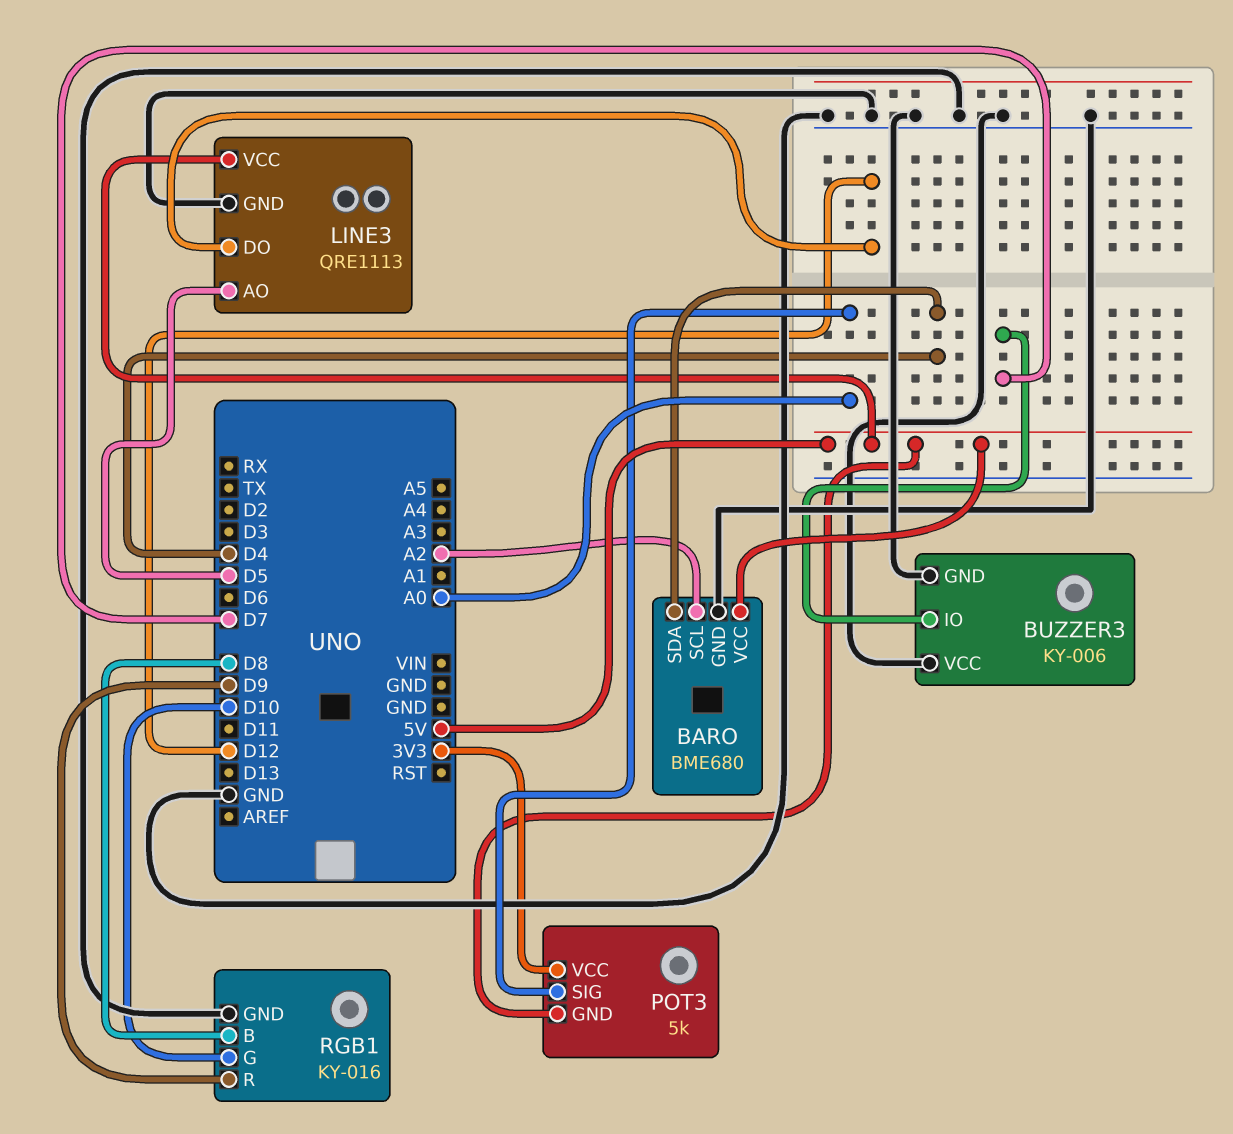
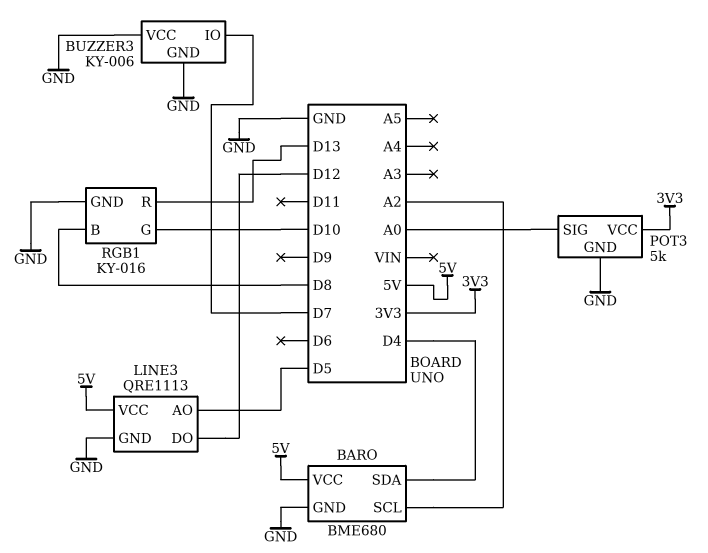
POT3 pin GND: 5V -> GND
RGB1 pin R: D9 -> D13

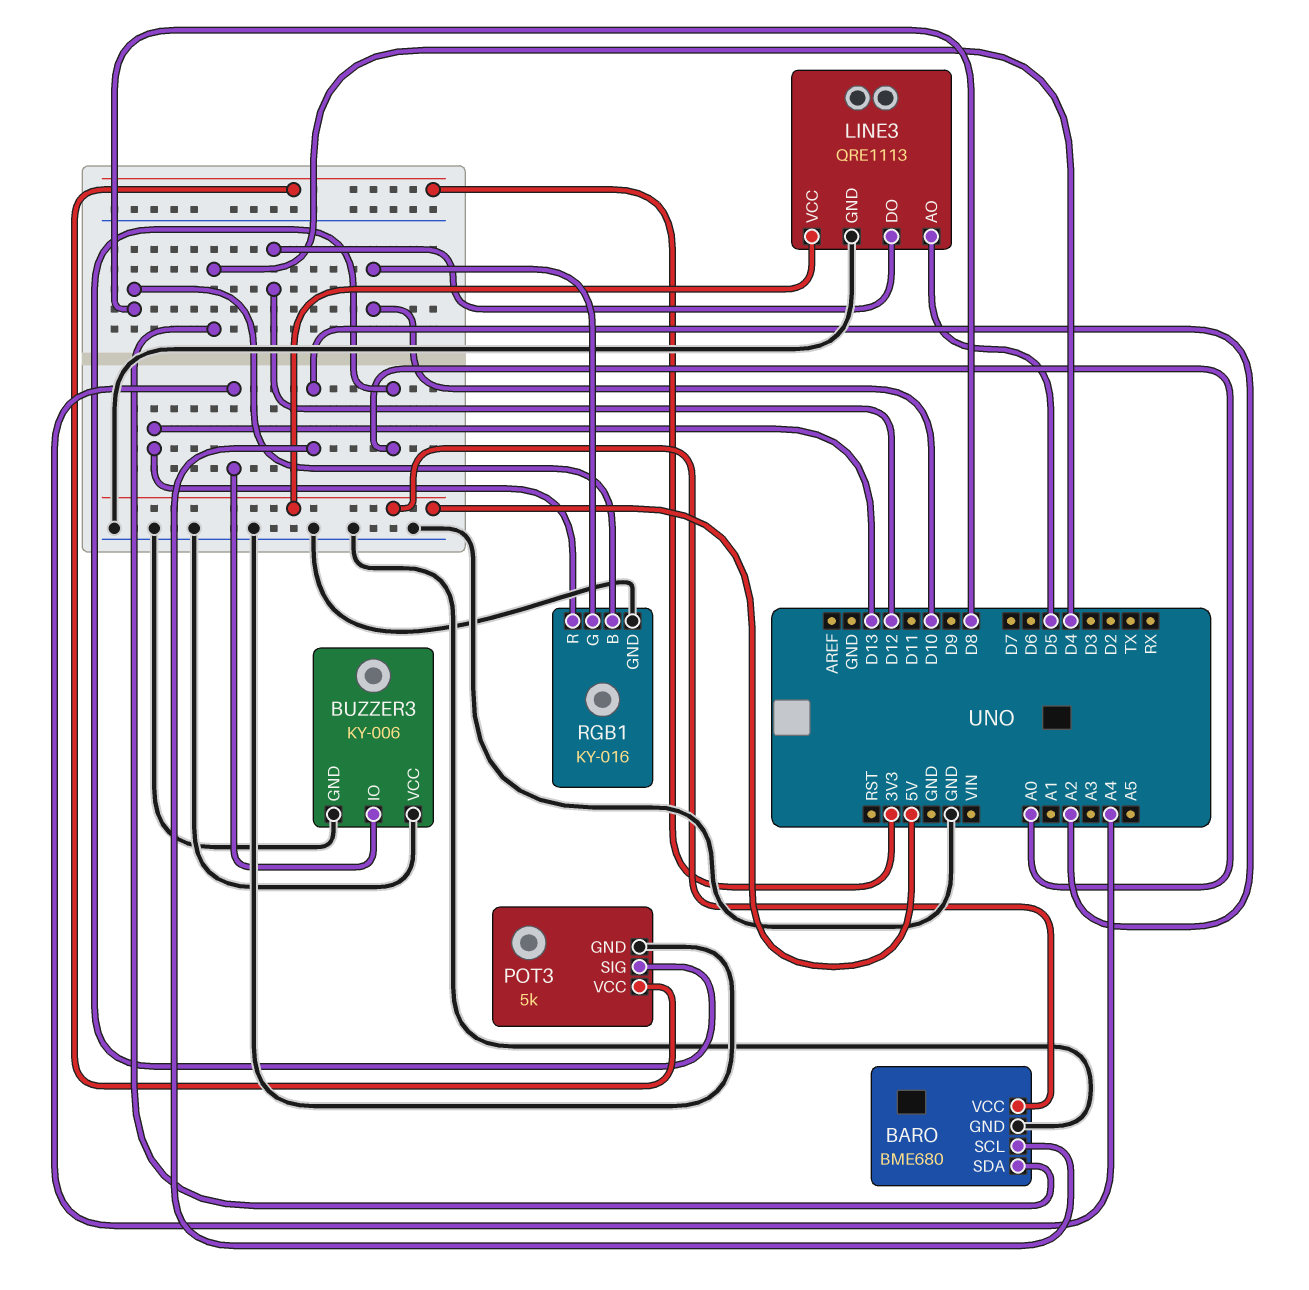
BUZZER3 pin IO: D7 -> A4

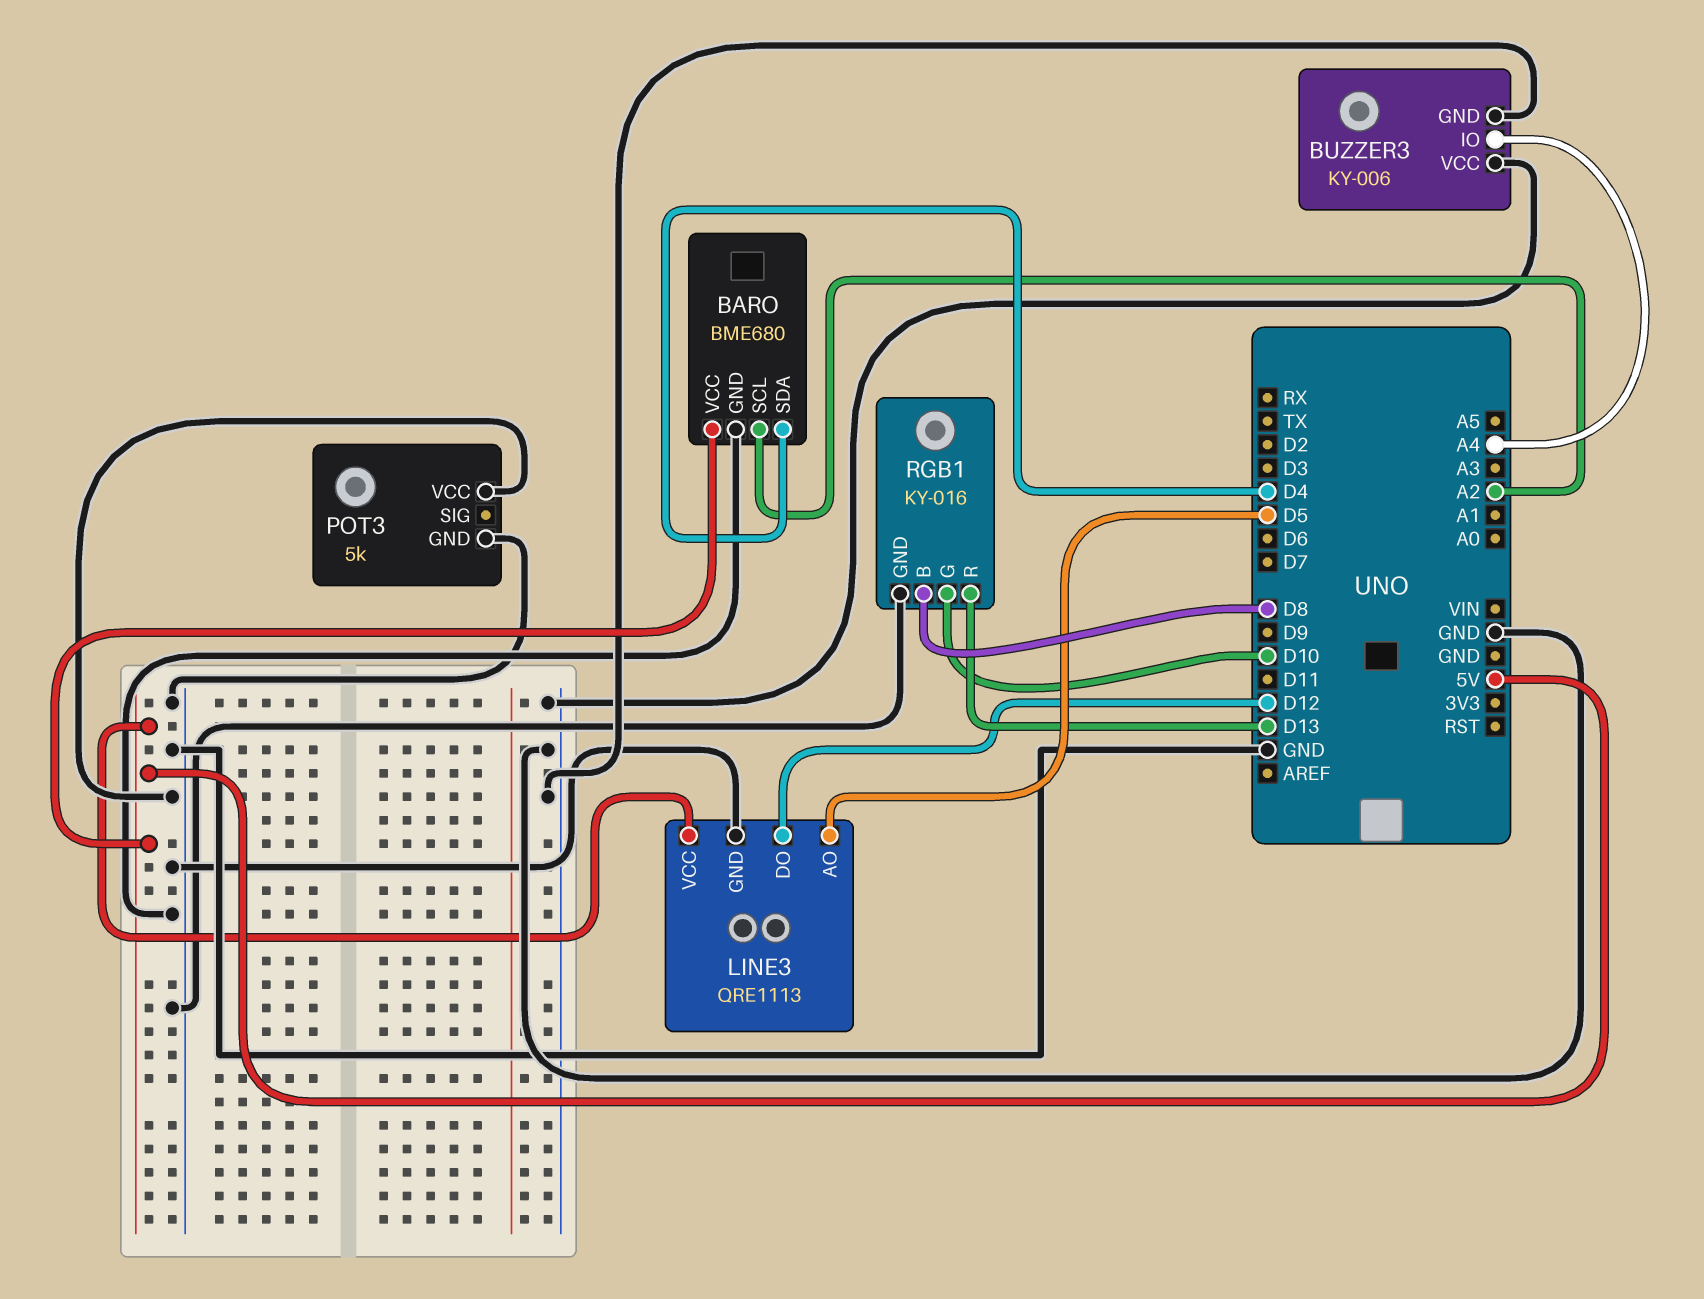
POT3 pin SIG: A0 -> none
POT3 pin VCC: 3V3 -> GND

